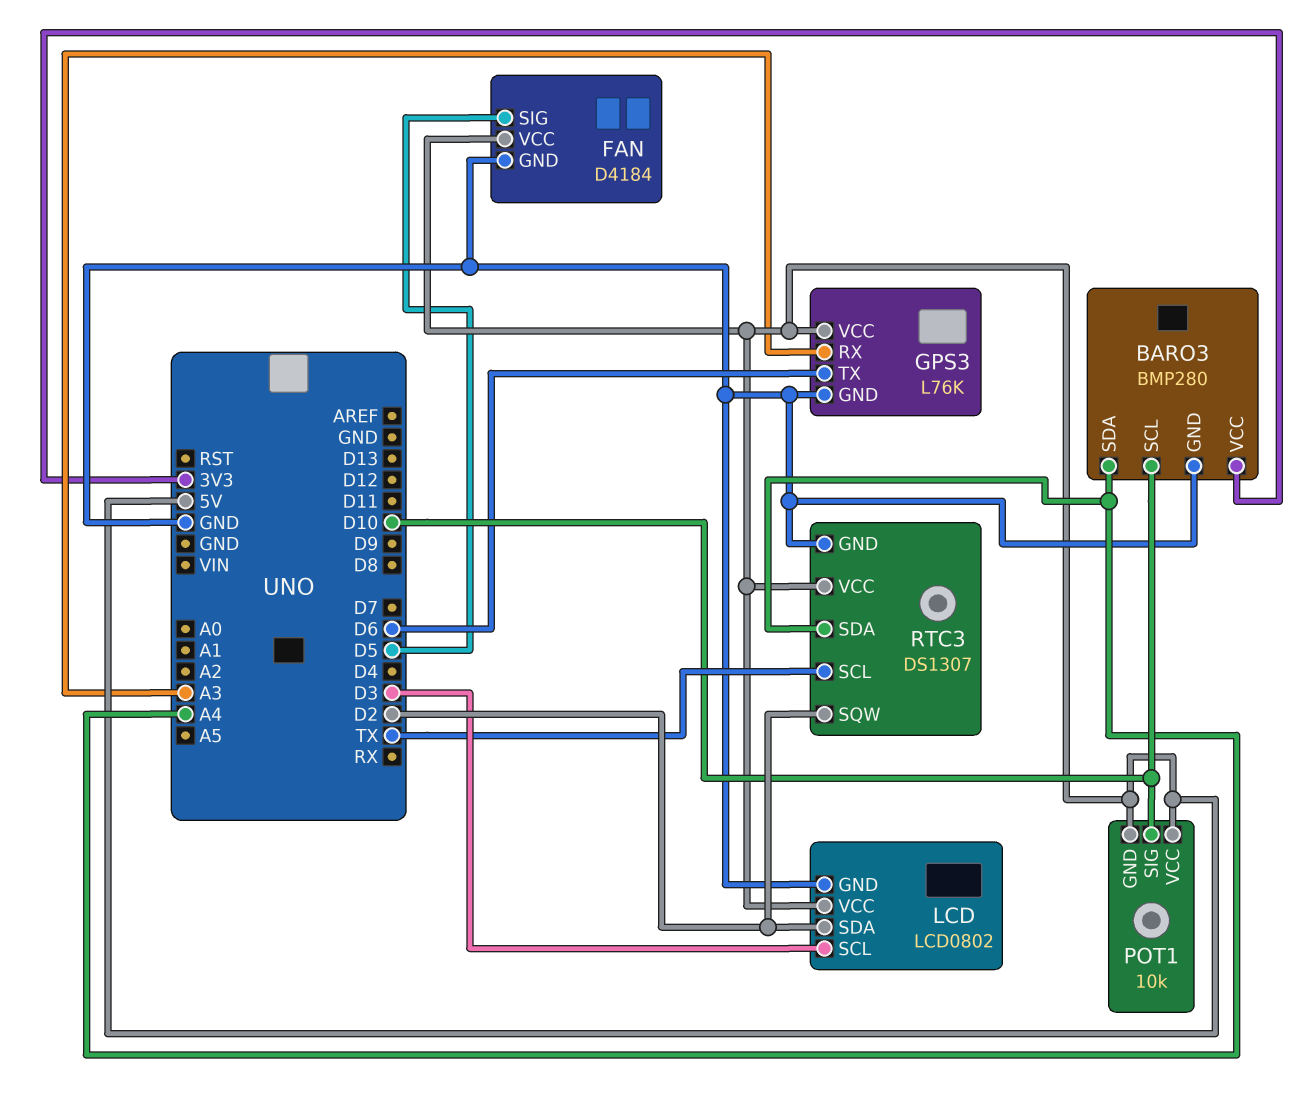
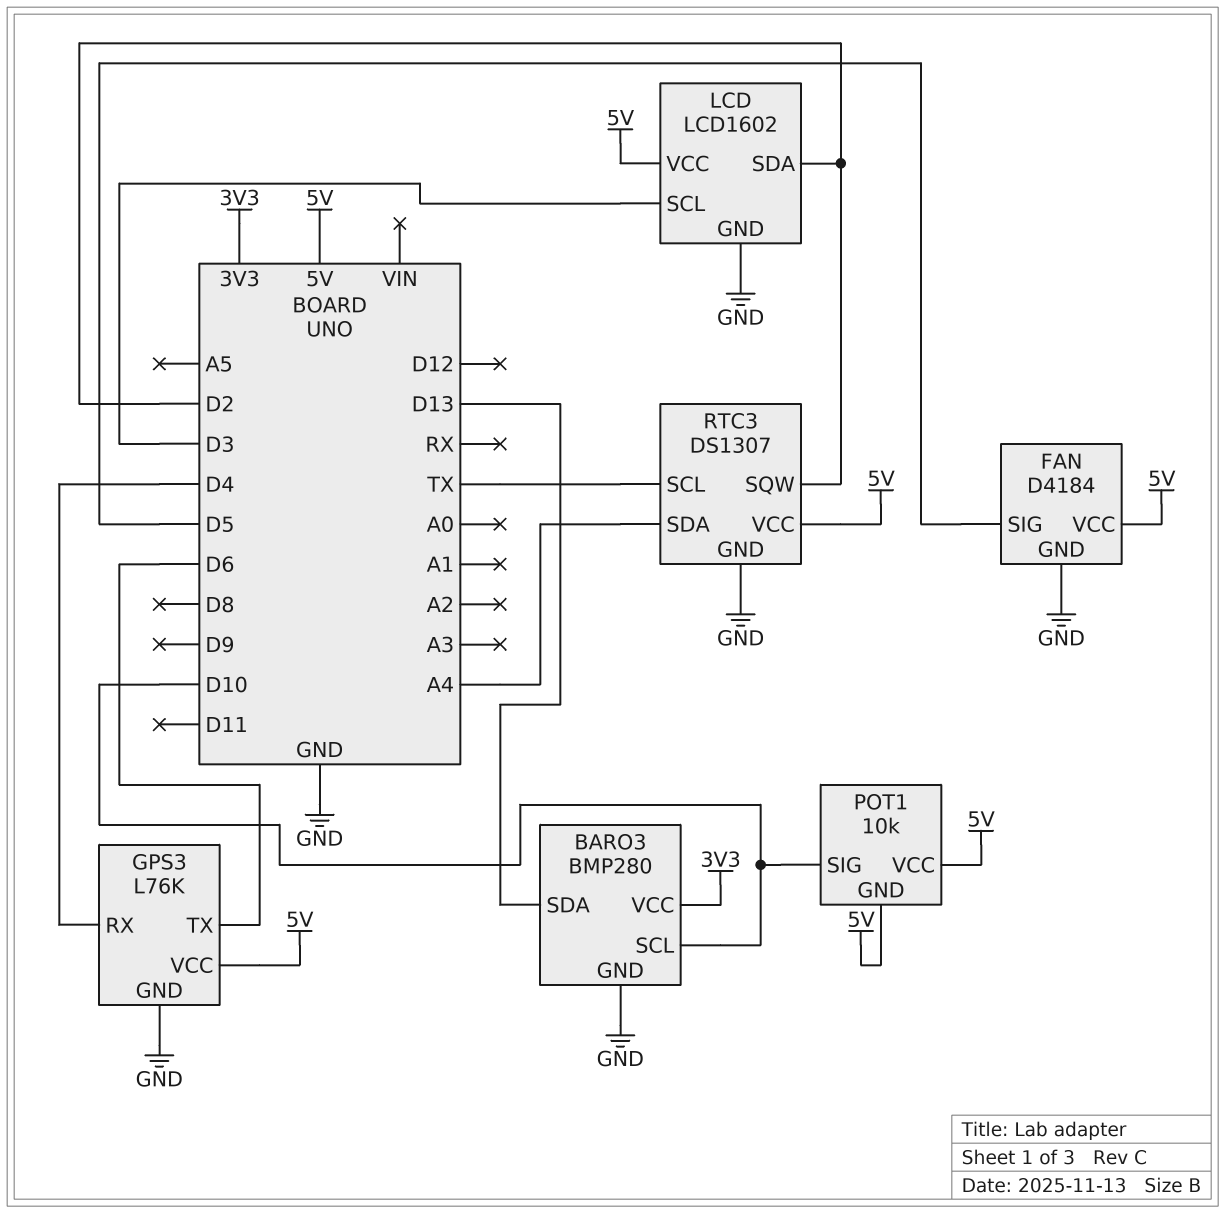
BARO3 pin SDA: A4 -> D13
GPS3 pin RX: A3 -> D4
LCD: LCD0802 -> LCD1602

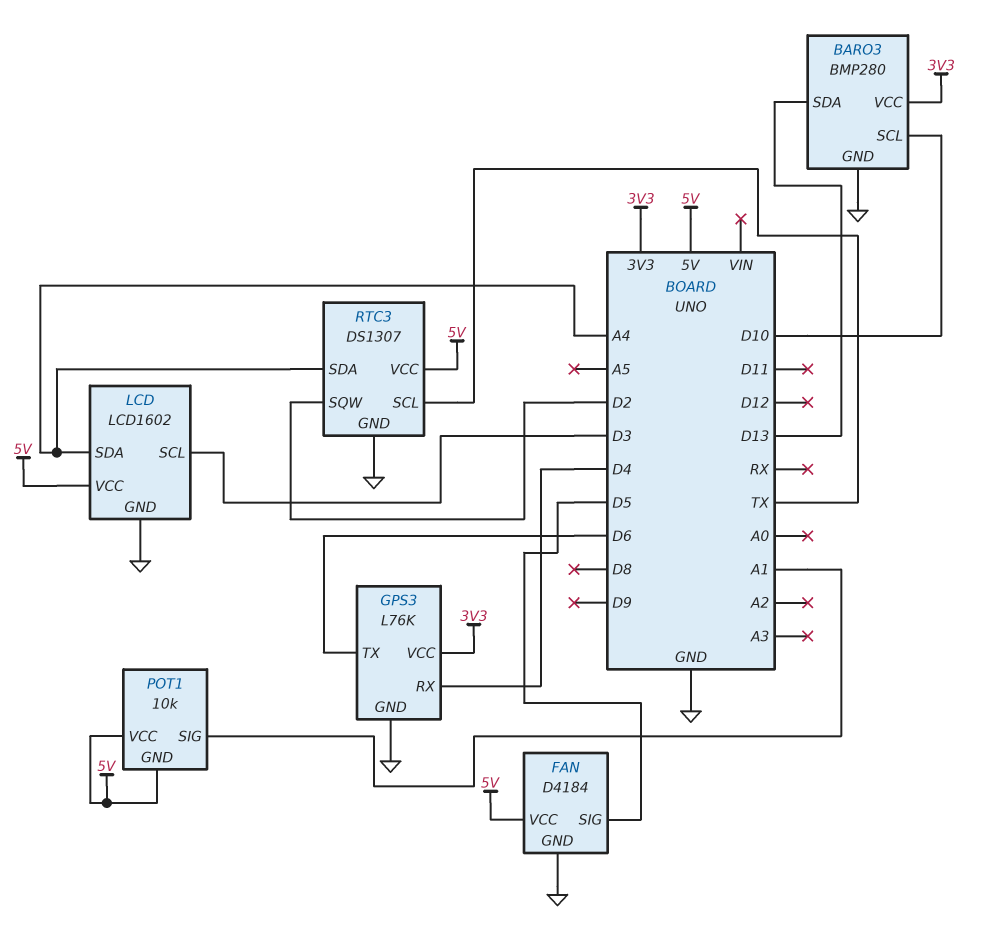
GPS3 pin VCC: 5V -> 3V3
LCD pin SDA: D2 -> A4
POT1 pin SIG: D10 -> A1

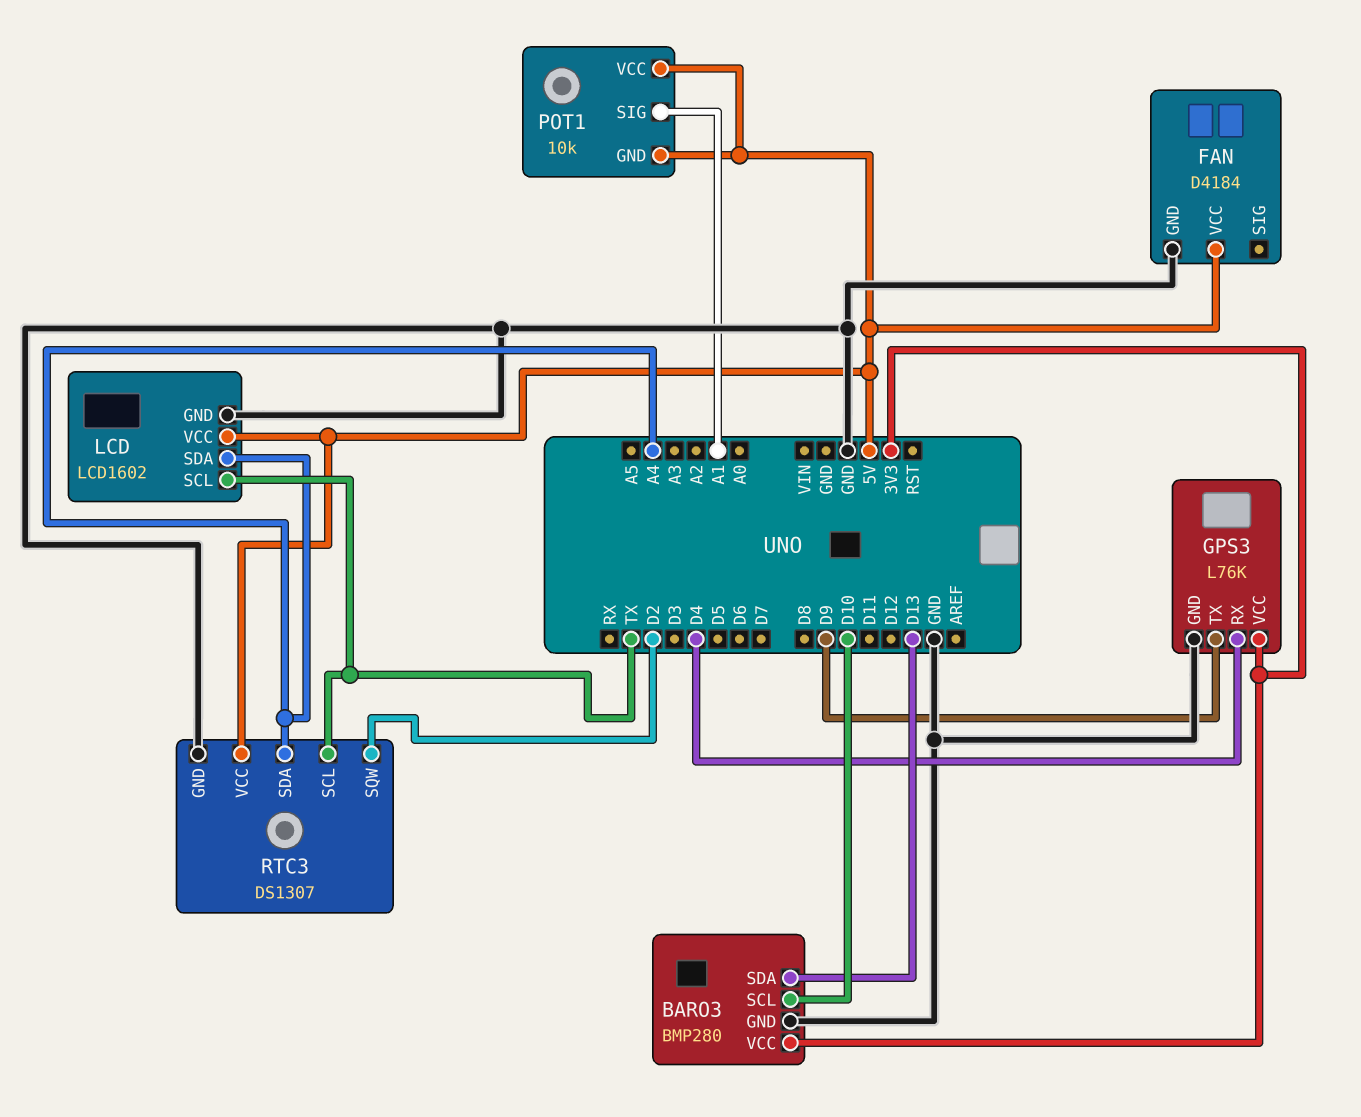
FAN pin SIG: D5 -> none
GPS3 pin TX: D6 -> D9
LCD pin SCL: D3 -> TX

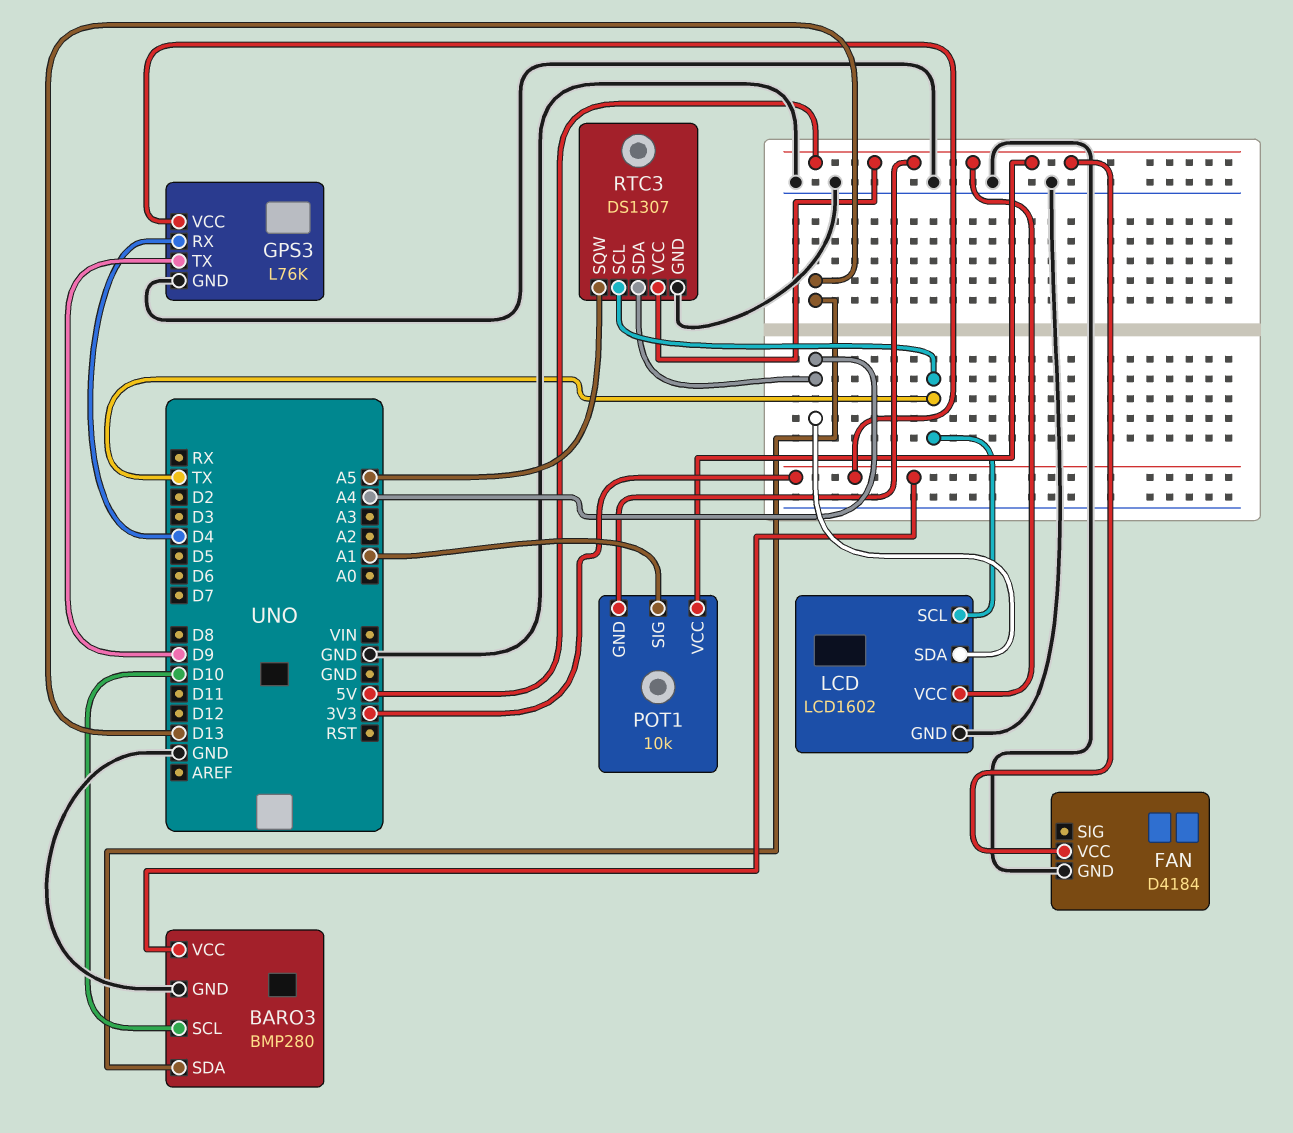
RTC3 pin SQW: D2 -> A5

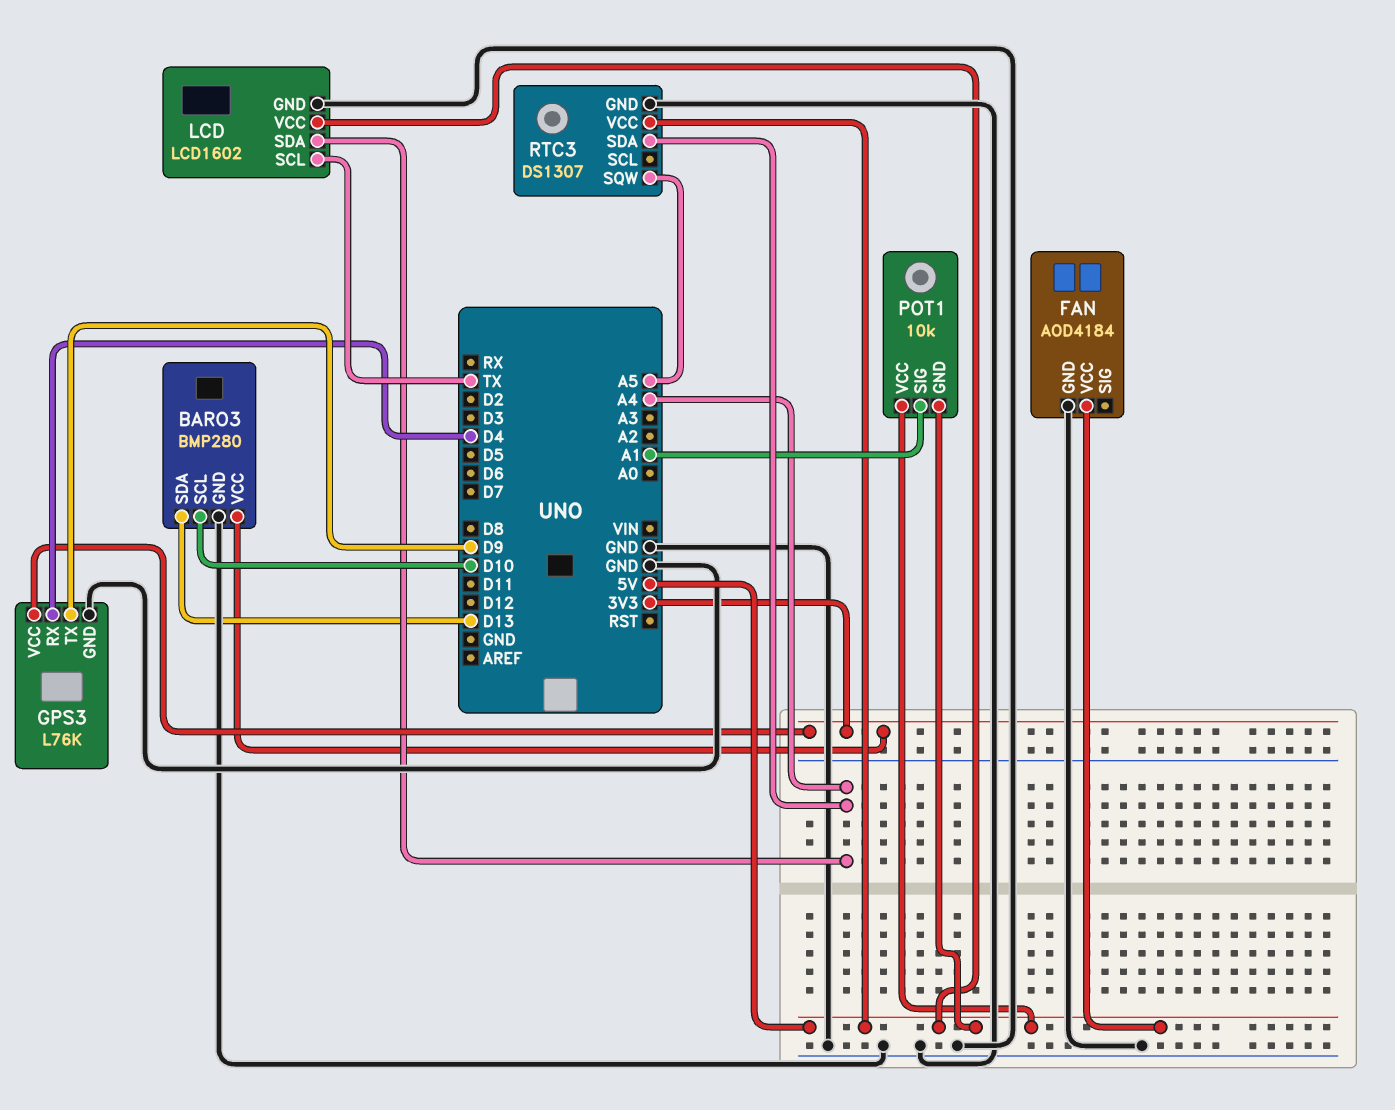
FAN: D4184 -> AOD4184
RTC3 pin SCL: TX -> none

